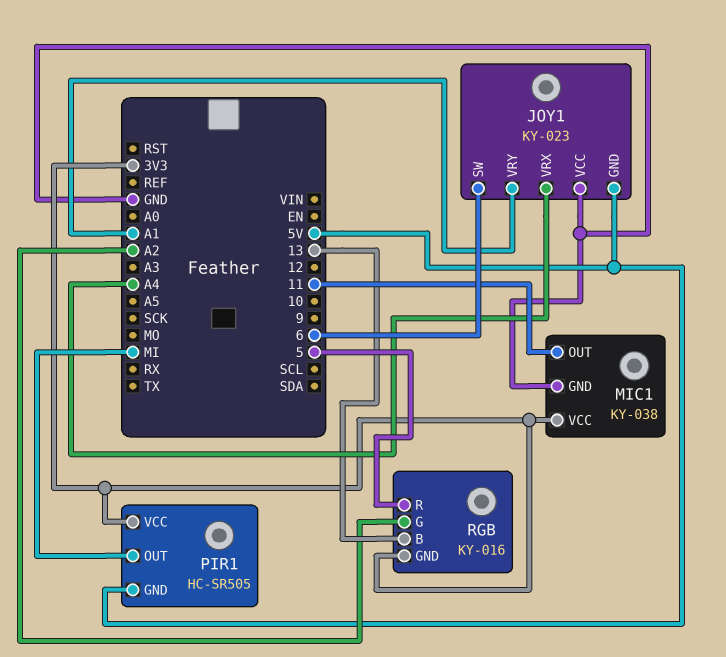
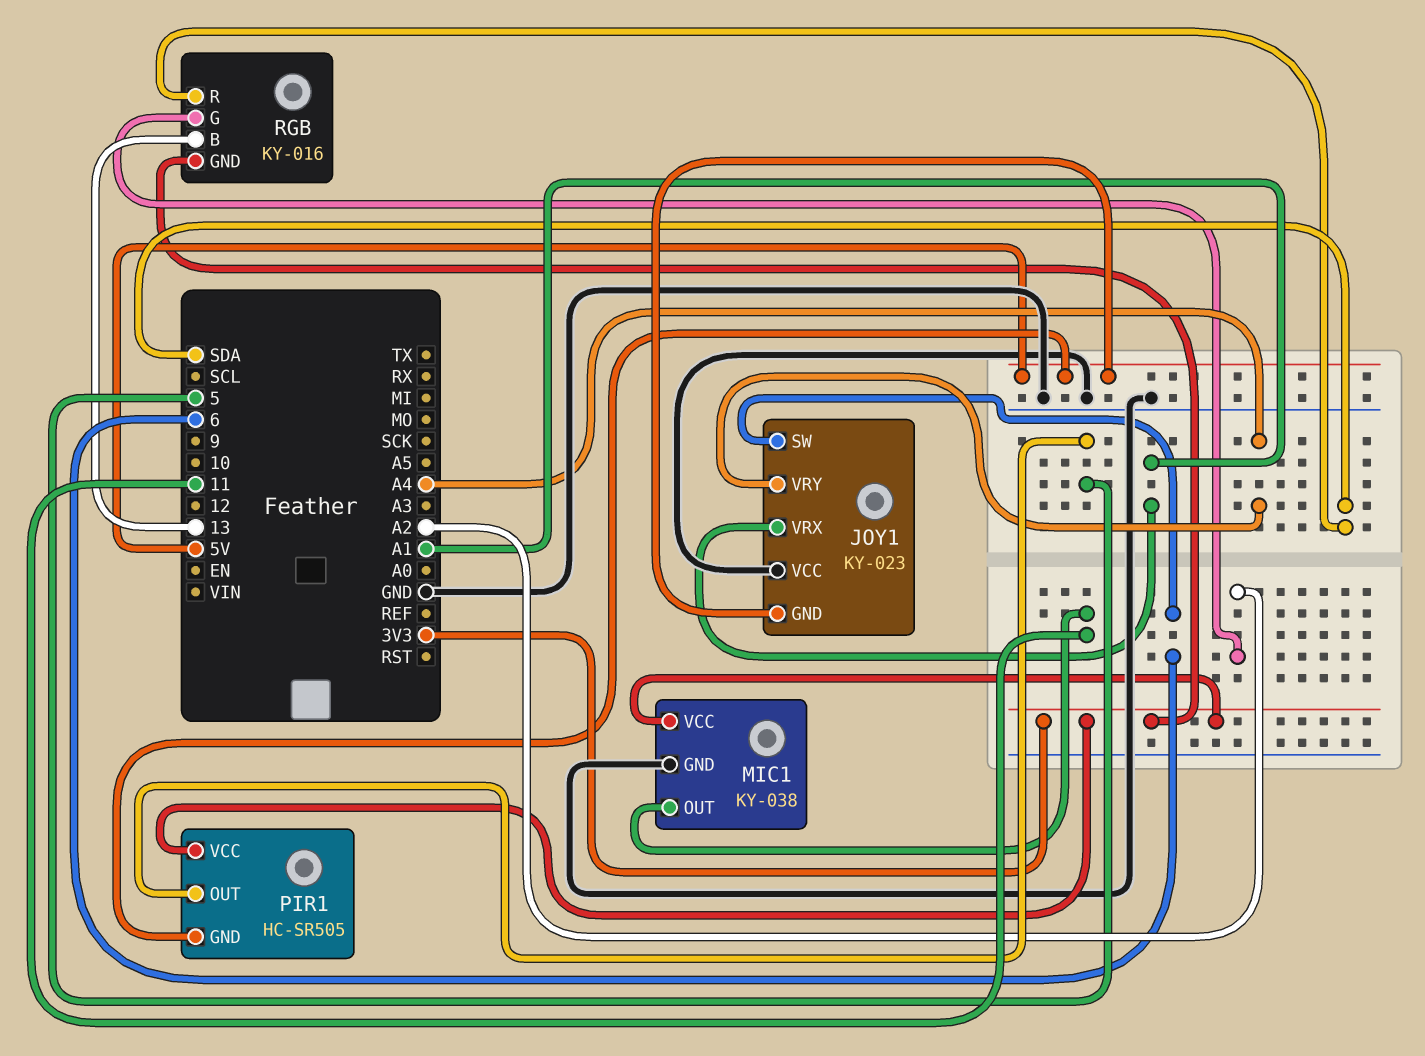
JOY1 pin VRX: A4 -> A1
JOY1 pin VRY: A1 -> A4
PIR1 pin OUT: MI -> 5
RGB pin R: 5 -> SDA

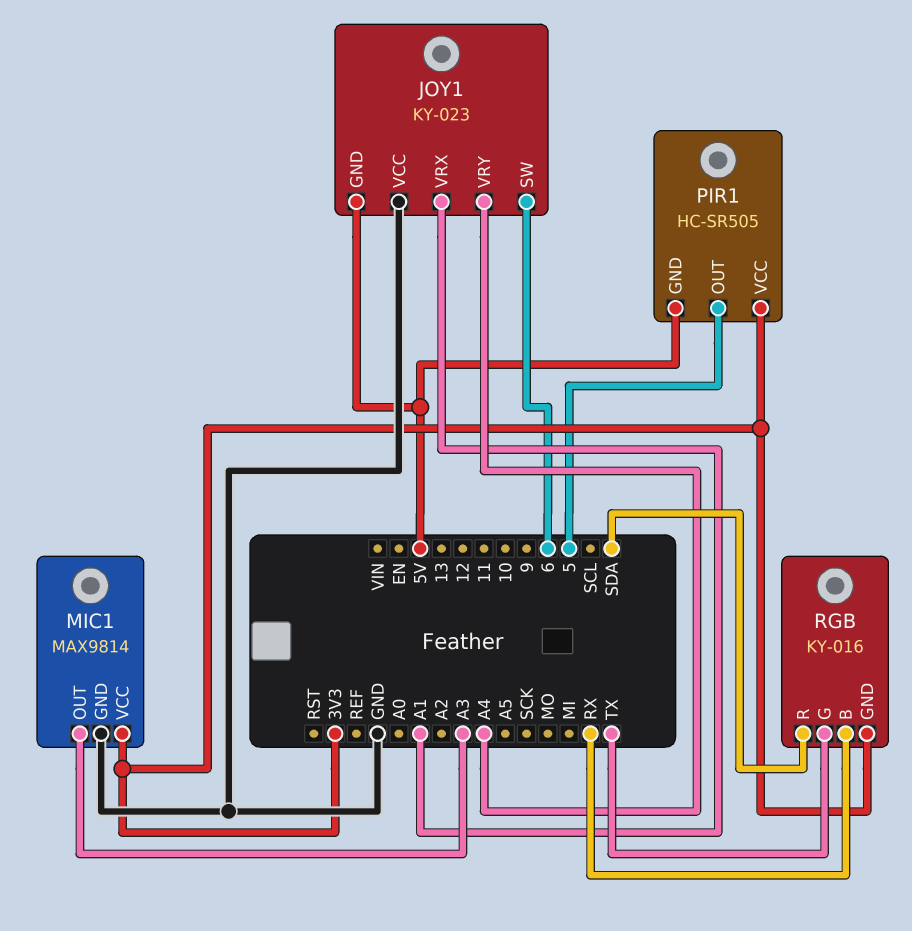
MIC1: KY-038 -> MAX9814
MIC1 pin OUT: 11 -> A3
RGB pin B: 13 -> RX
RGB pin G: A2 -> TX

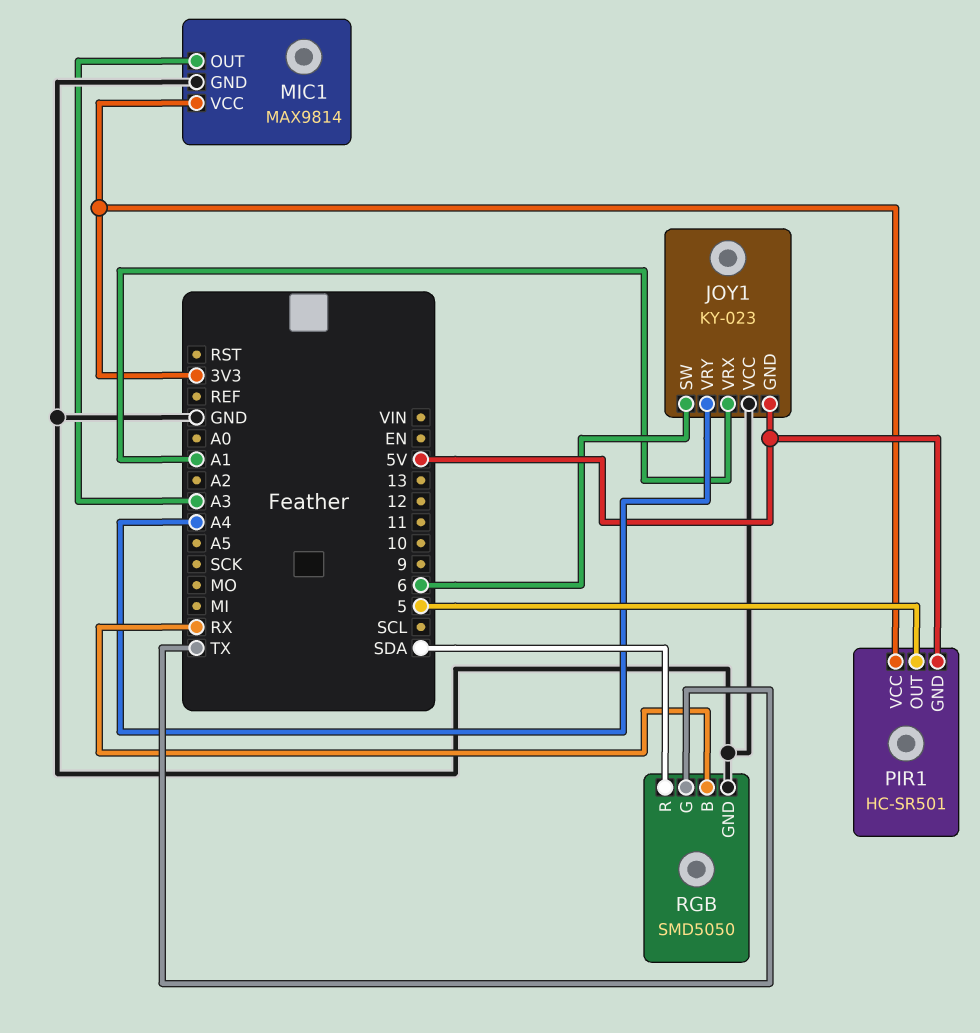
PIR1: HC-SR505 -> HC-SR501
RGB: KY-016 -> SMD5050
RGB pin GND: 3V3 -> GND

